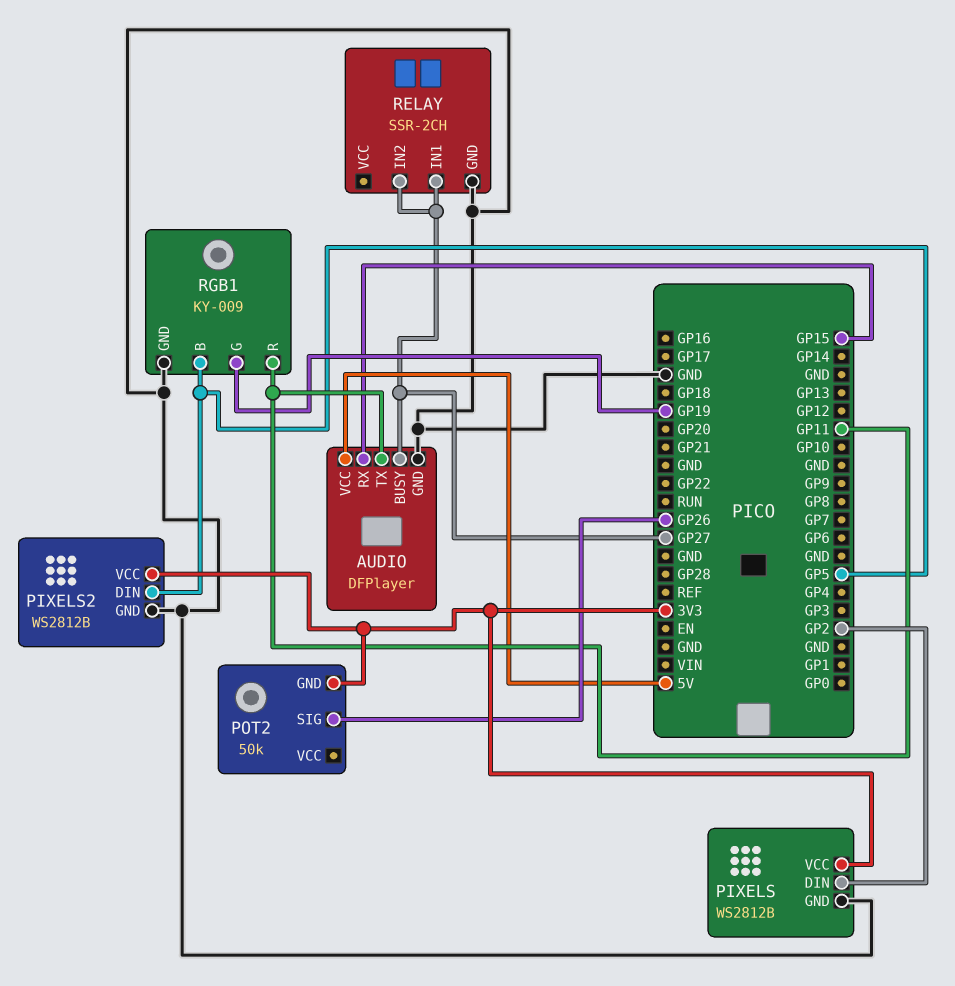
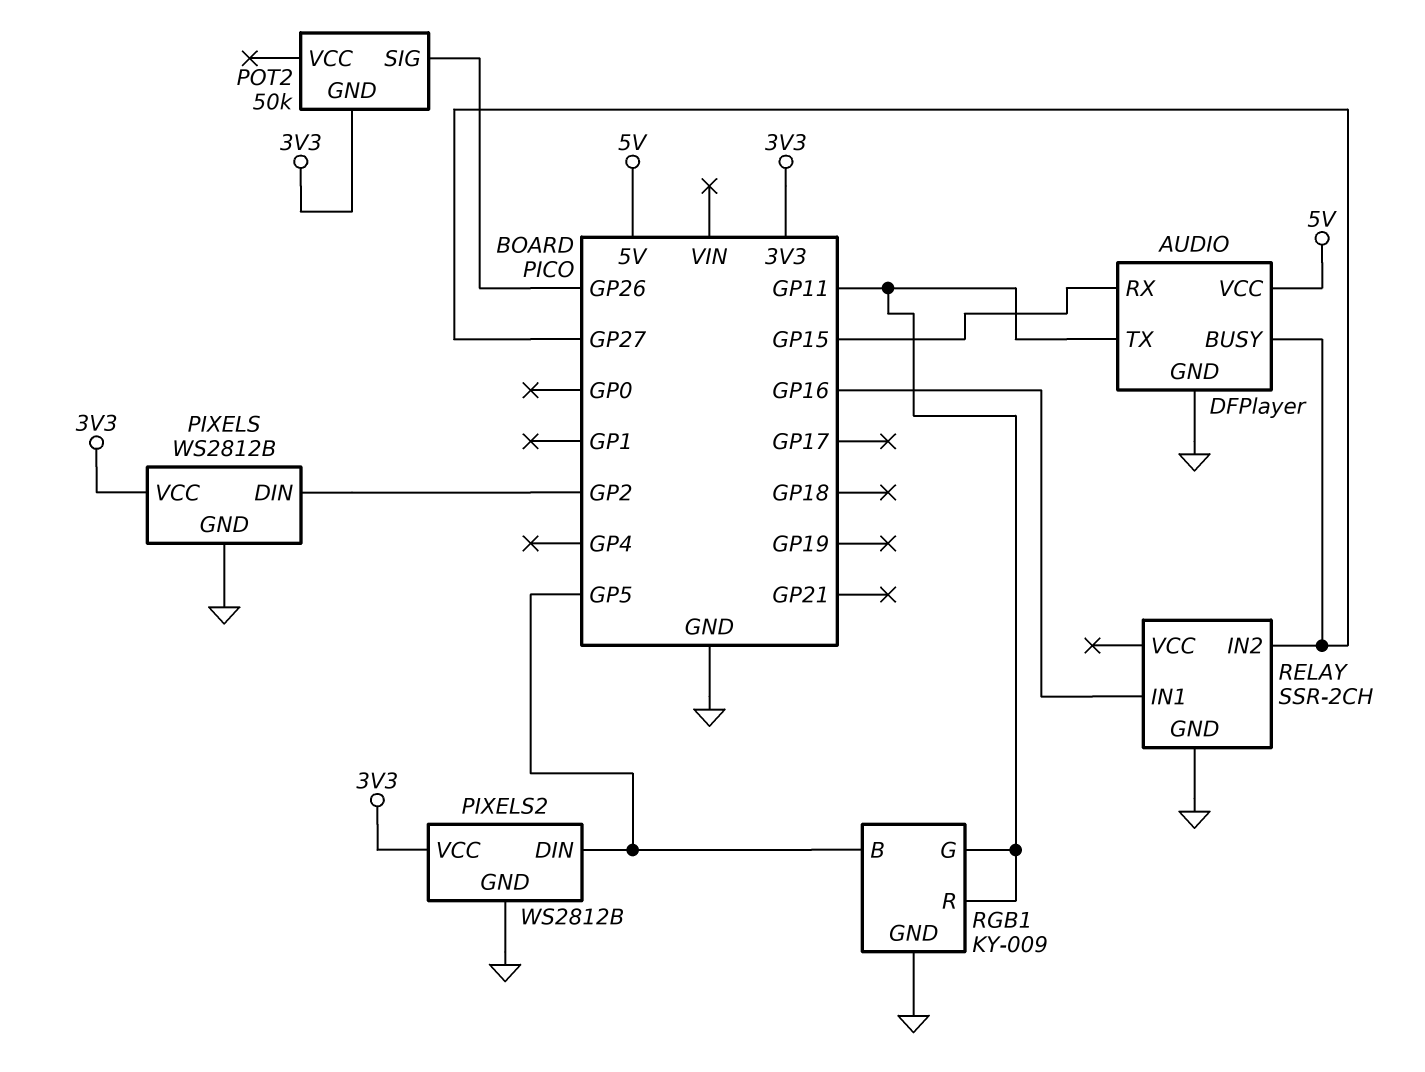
RELAY pin IN1: GP27 -> GP16
RGB1 pin G: GP19 -> GP11

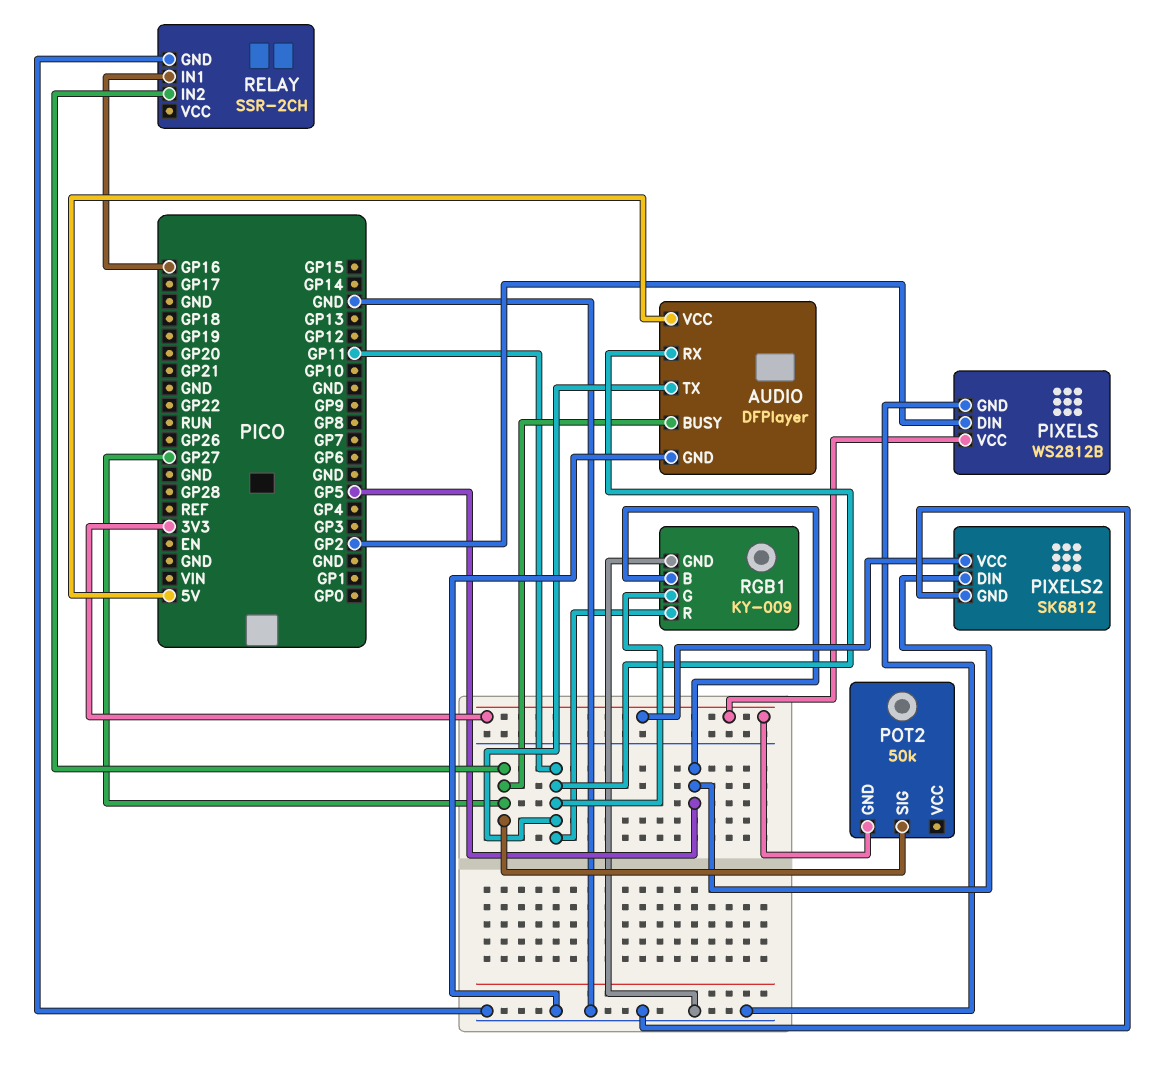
AUDIO pin RX: GP15 -> GP11
PIXELS2: WS2812B -> SK6812
POT2 pin SIG: GP26 -> GP27

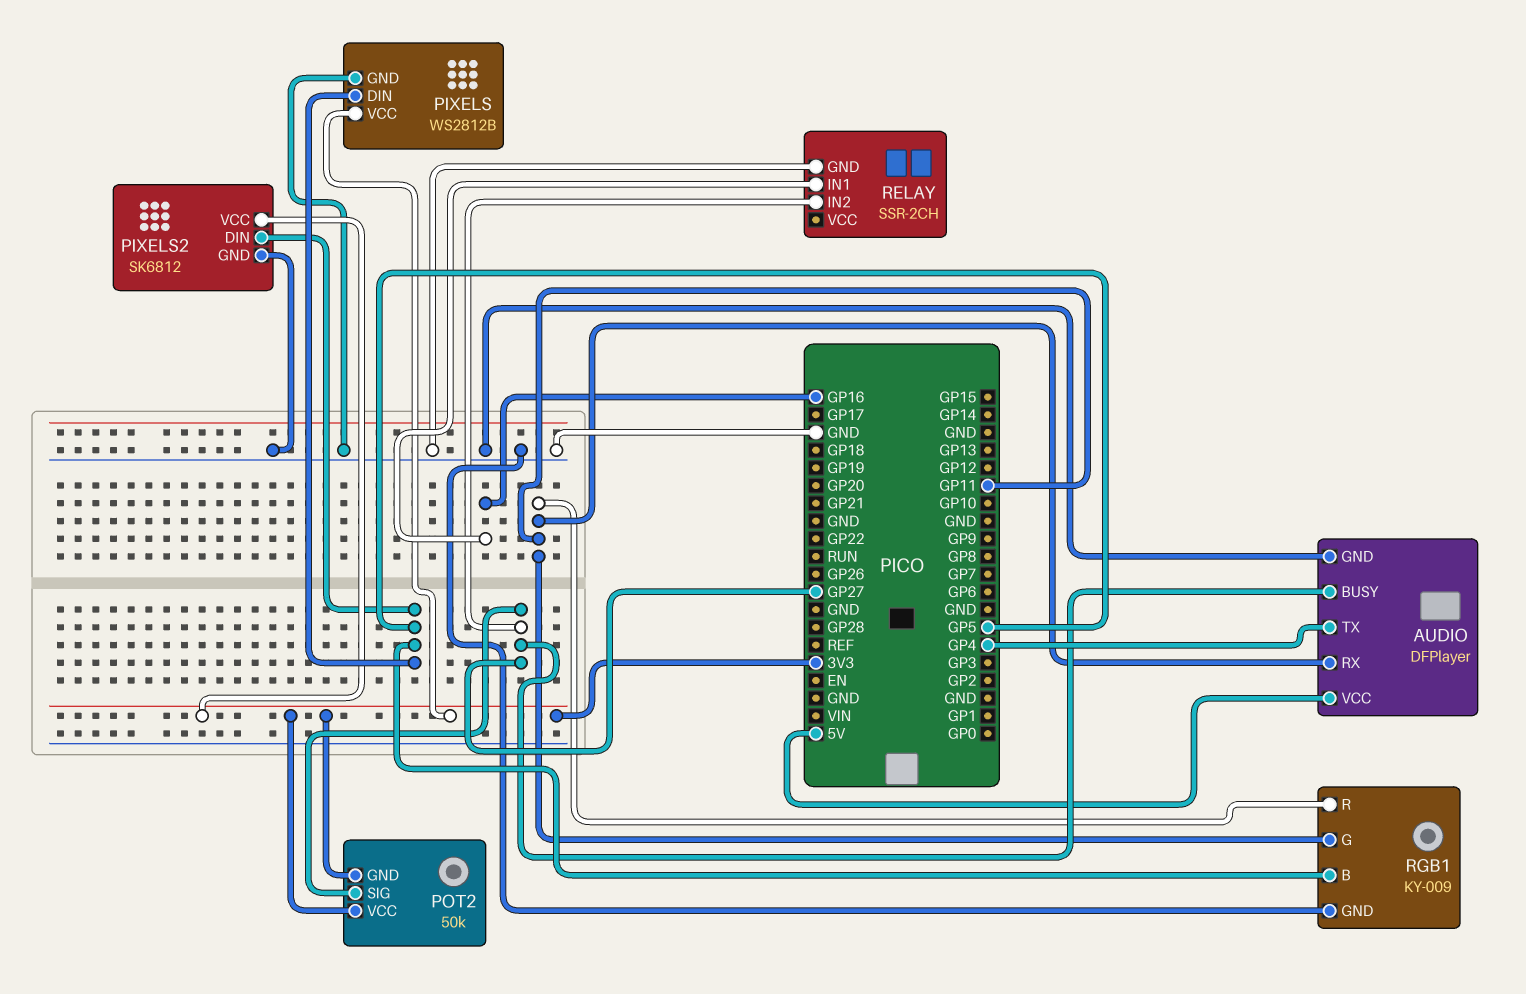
AUDIO pin TX: GP11 -> GP4
PIXELS pin DIN: GP2 -> GP5
POT2 pin VCC: none -> 3V3

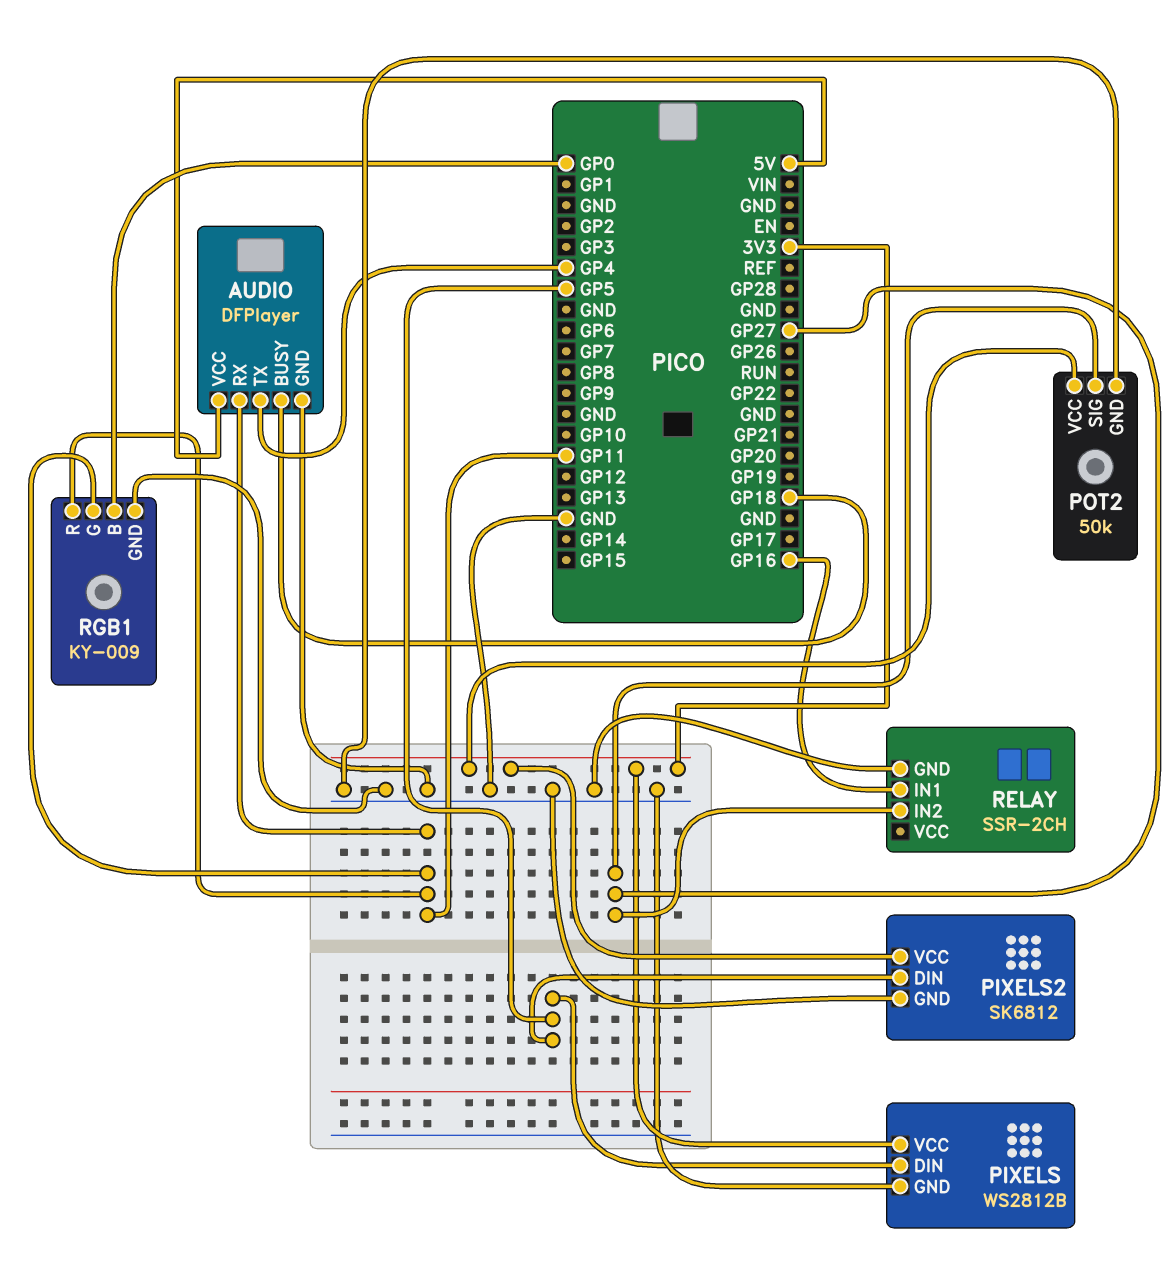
AUDIO pin BUSY: GP27 -> GP18
POT2 pin GND: 3V3 -> GND
RGB1 pin B: GP5 -> GP0

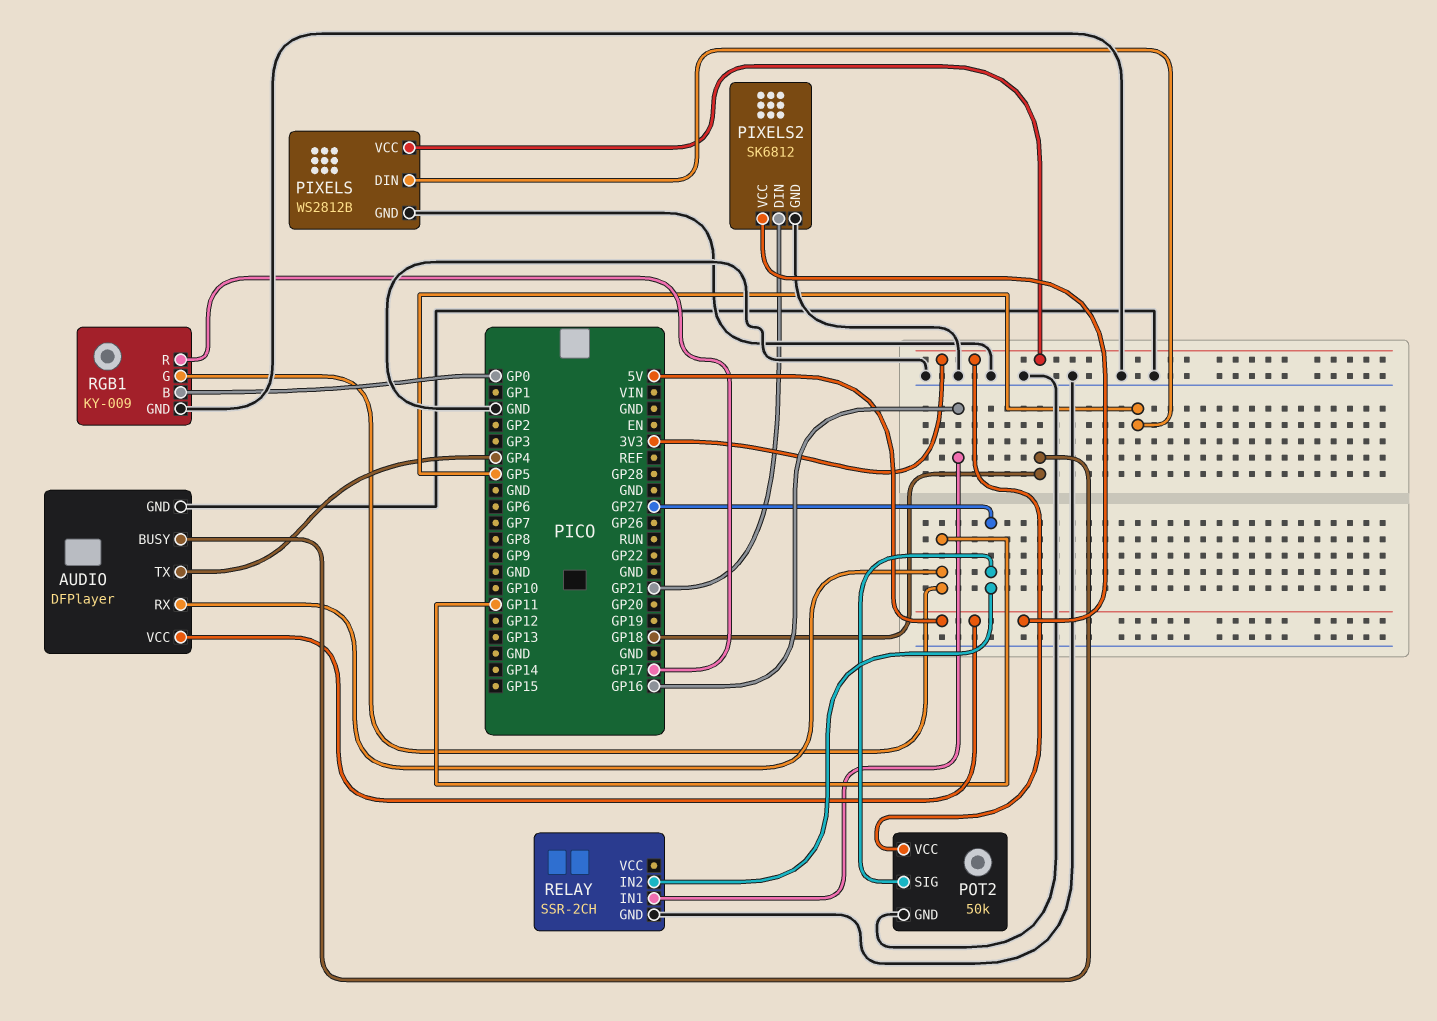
PIXELS2 pin DIN: GP5 -> GP21
PIXELS2 pin VCC: 3V3 -> 5V
RGB1 pin R: GP11 -> GP17

